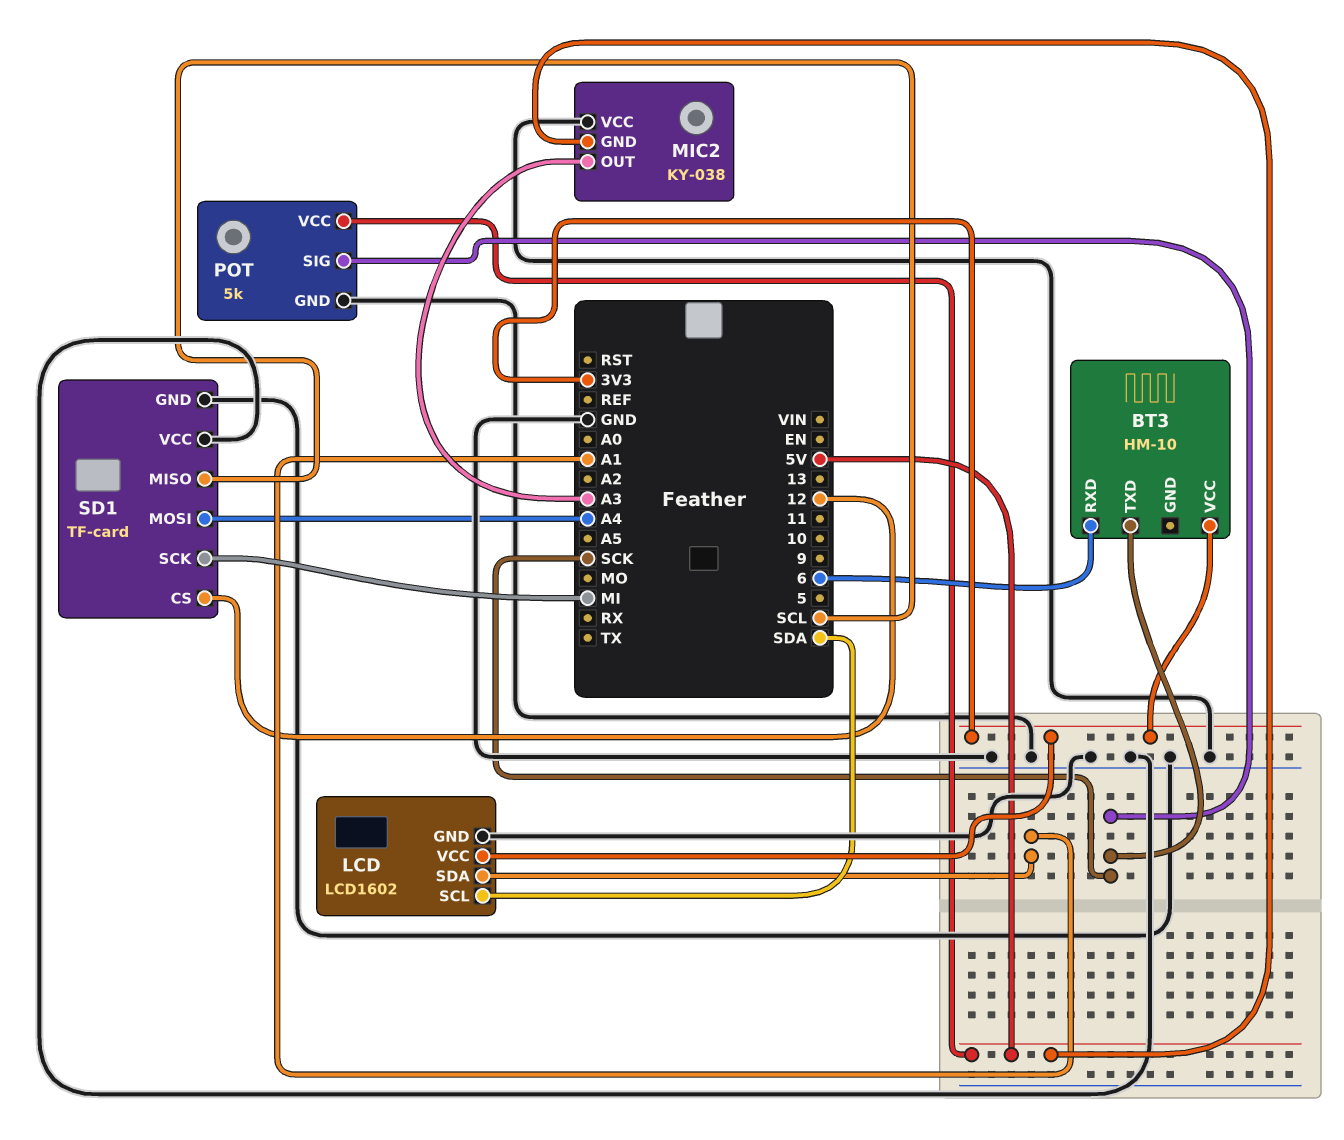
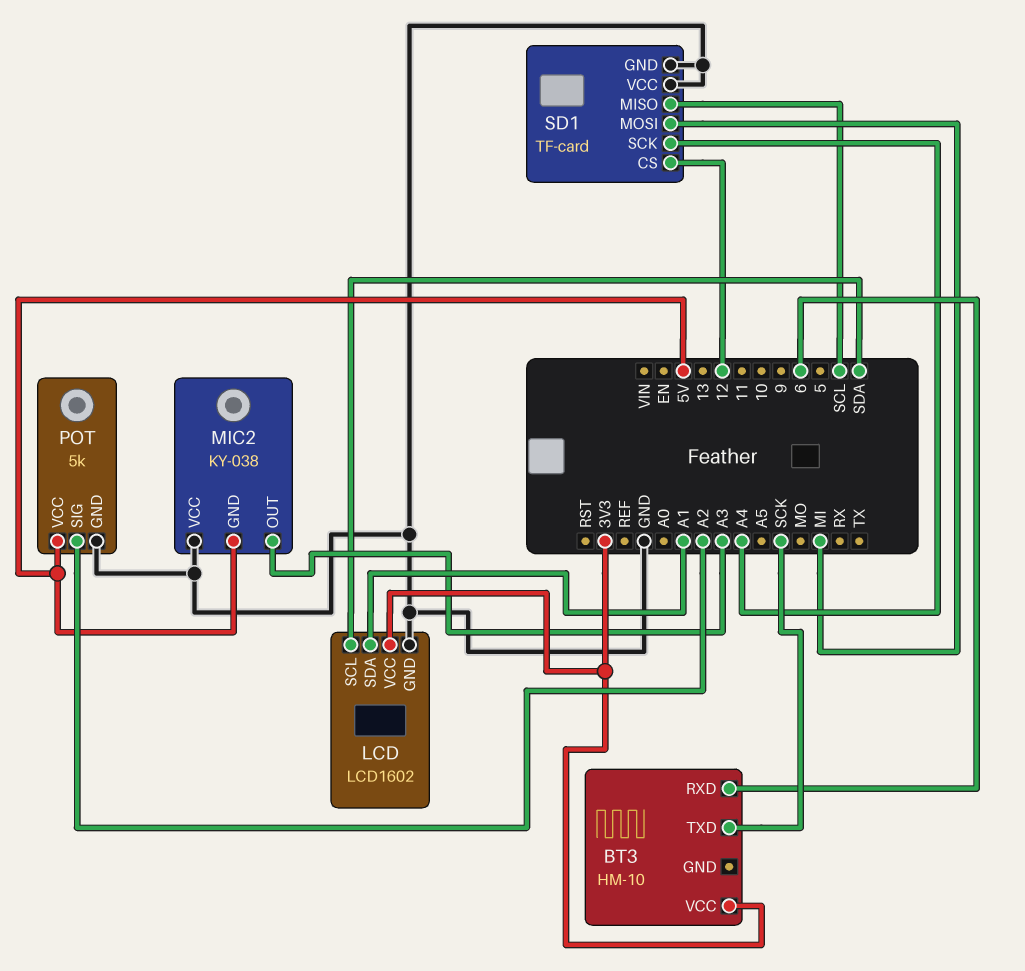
POT pin SIG: SCK -> A2
SD1 pin MOSI: A4 -> MI
SD1 pin SCK: MI -> A4

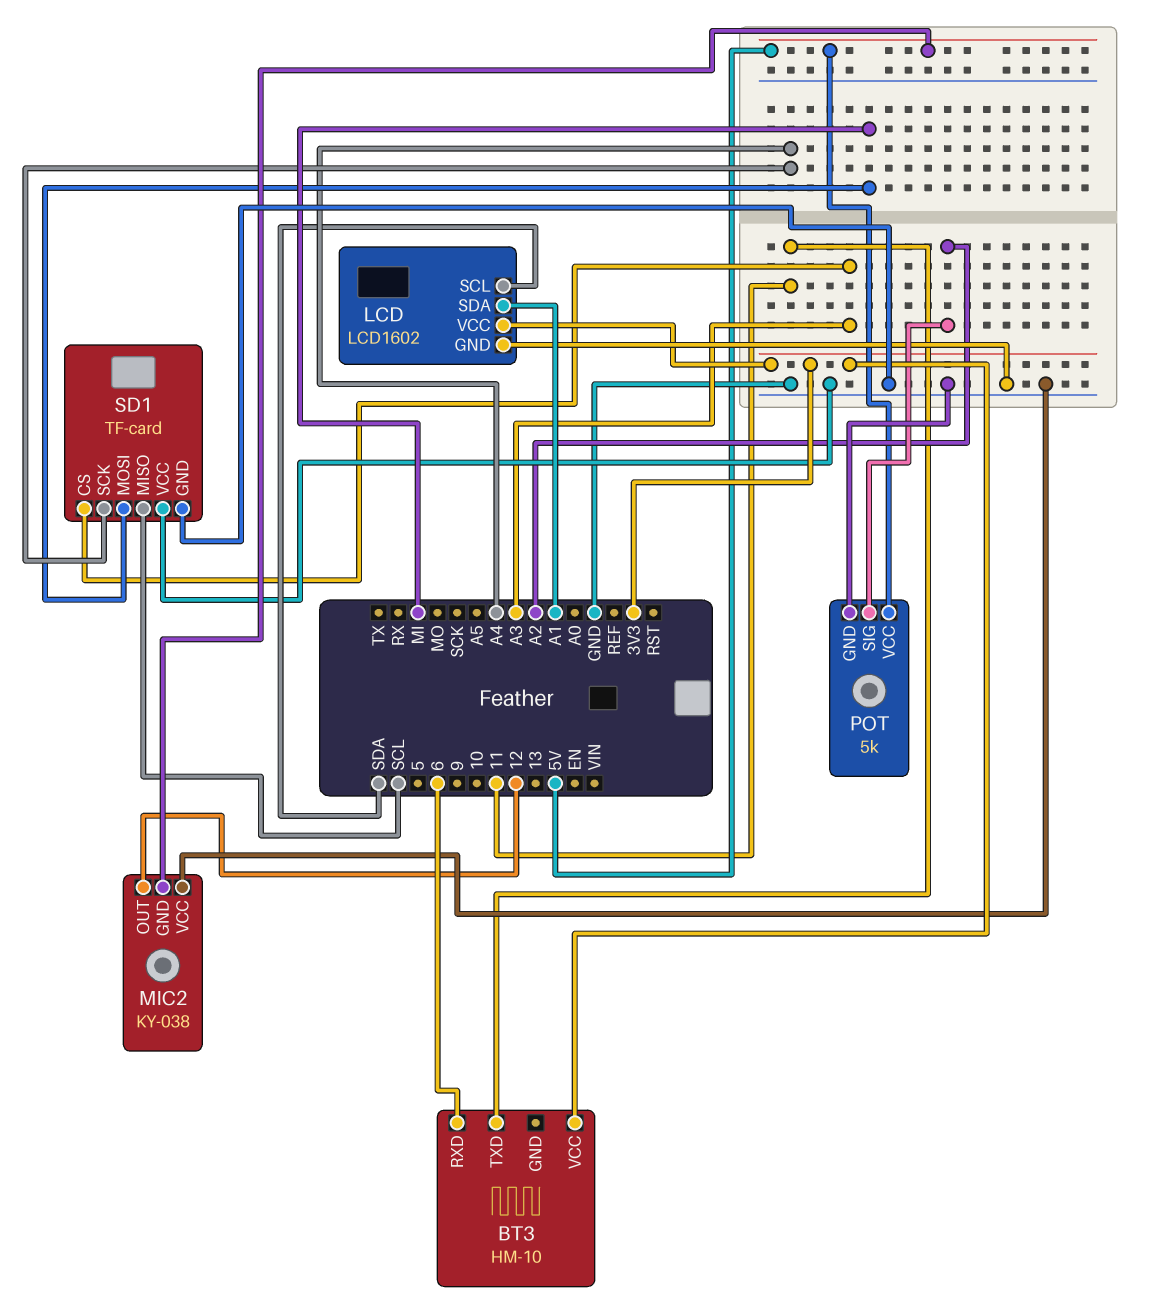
BT3 pin TXD: SCK -> 11
MIC2 pin OUT: A3 -> 12
SD1 pin CS: 12 -> A3

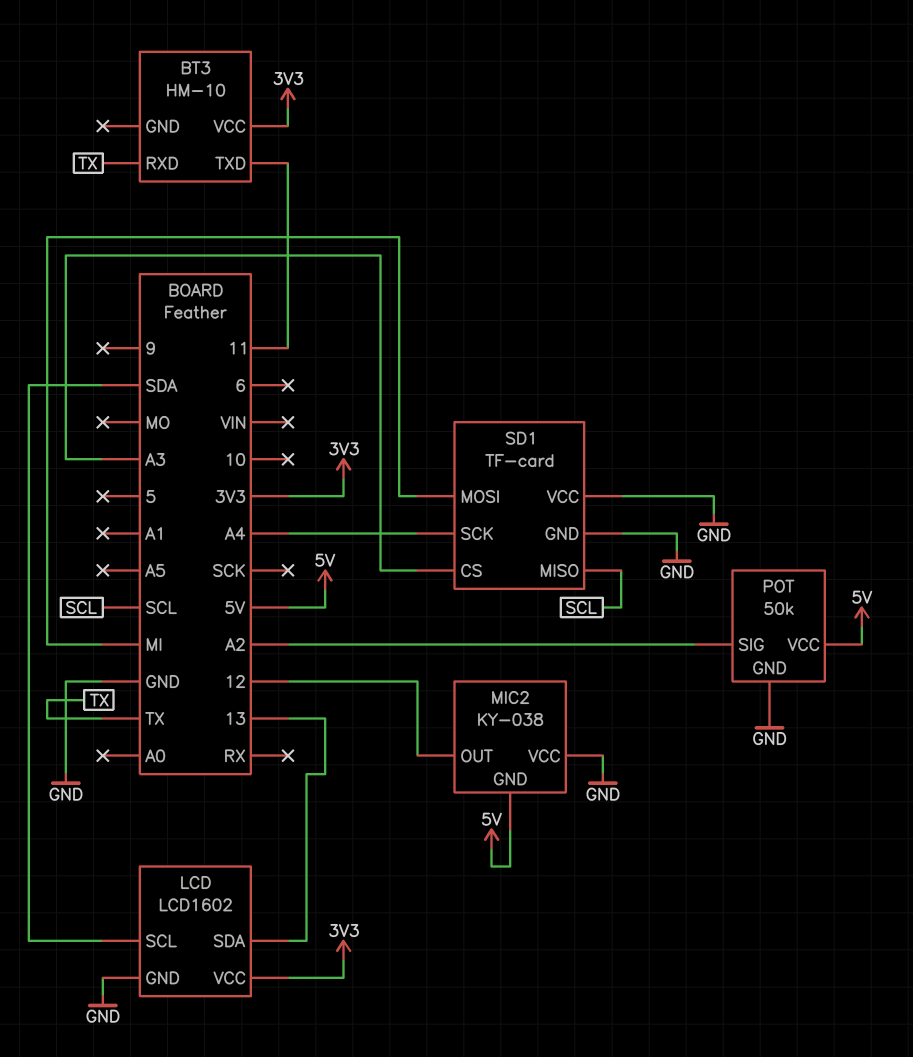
BT3 pin RXD: 6 -> TX
LCD pin SDA: A1 -> 13
POT: 5k -> 50k

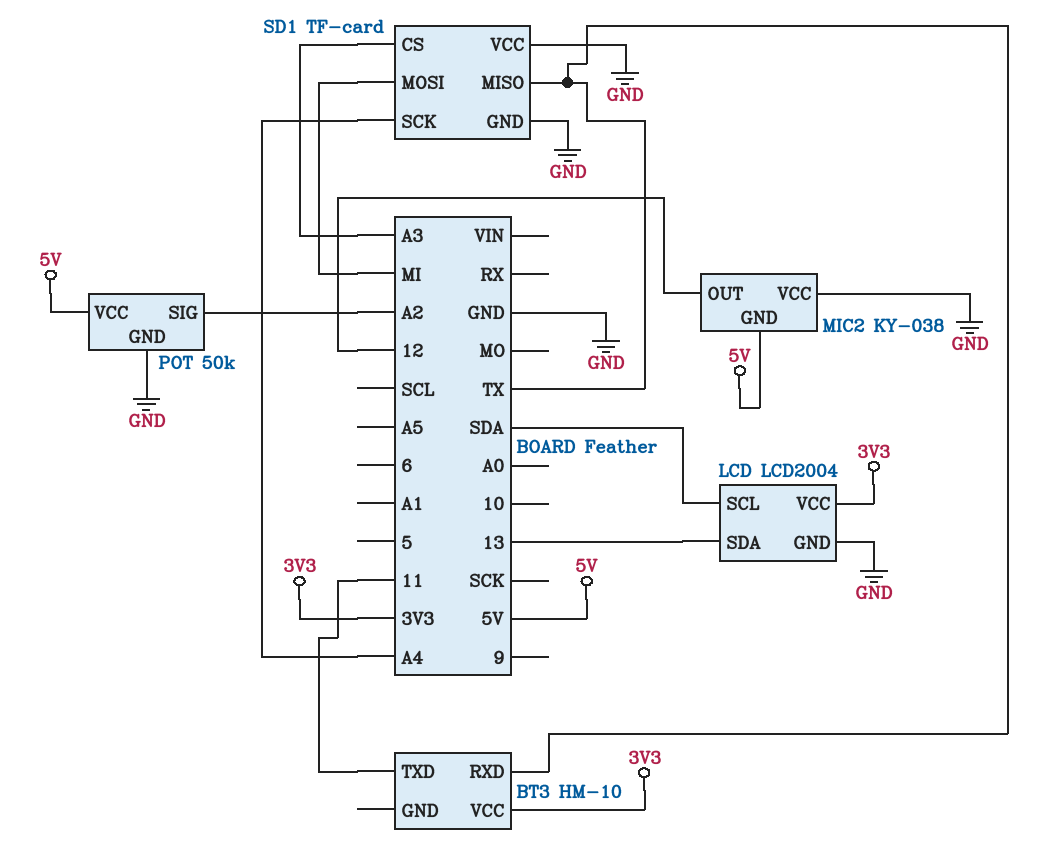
LCD: LCD1602 -> LCD2004
SD1 pin MISO: SCL -> TX

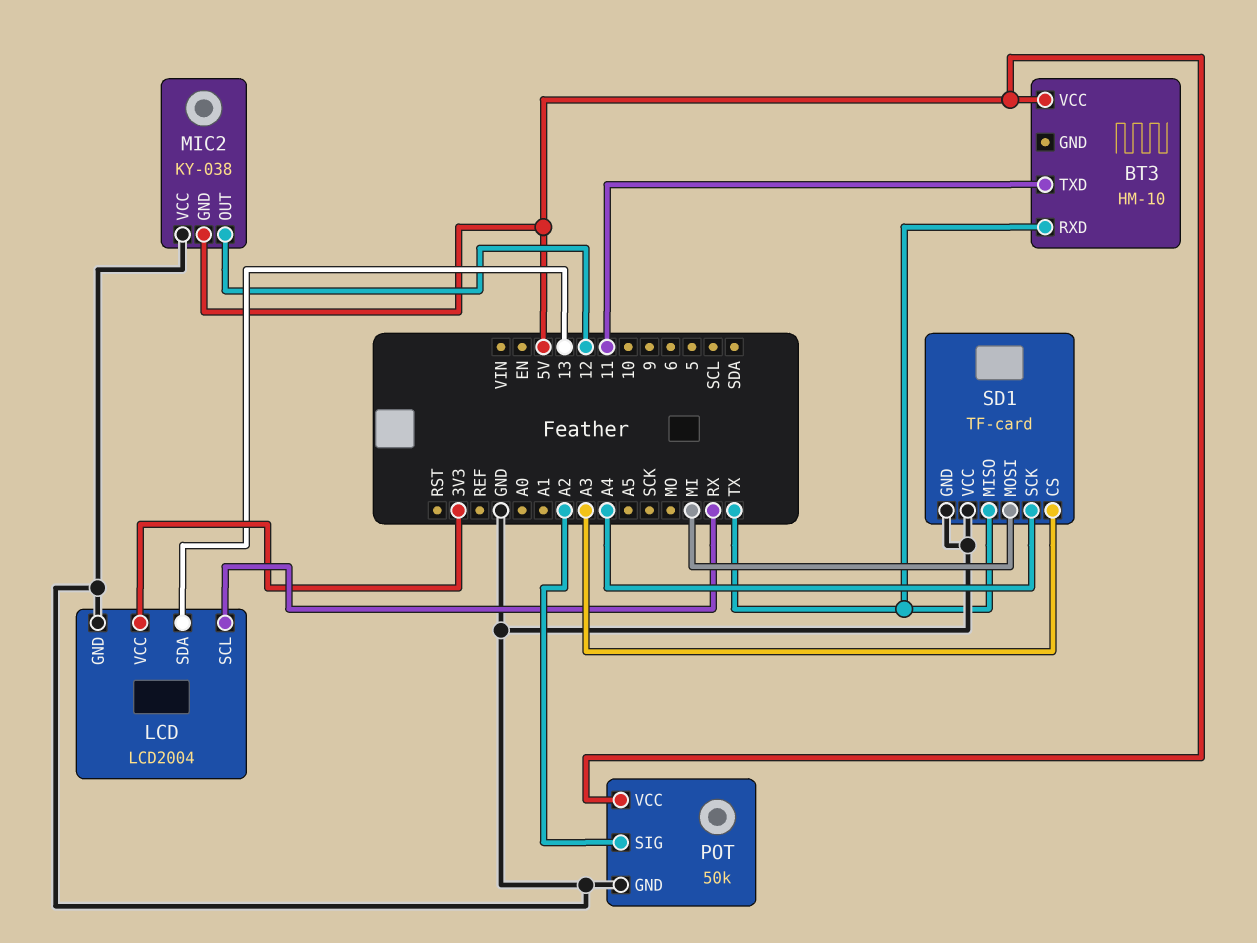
BT3 pin VCC: 3V3 -> 5V
LCD pin SCL: SDA -> RX

